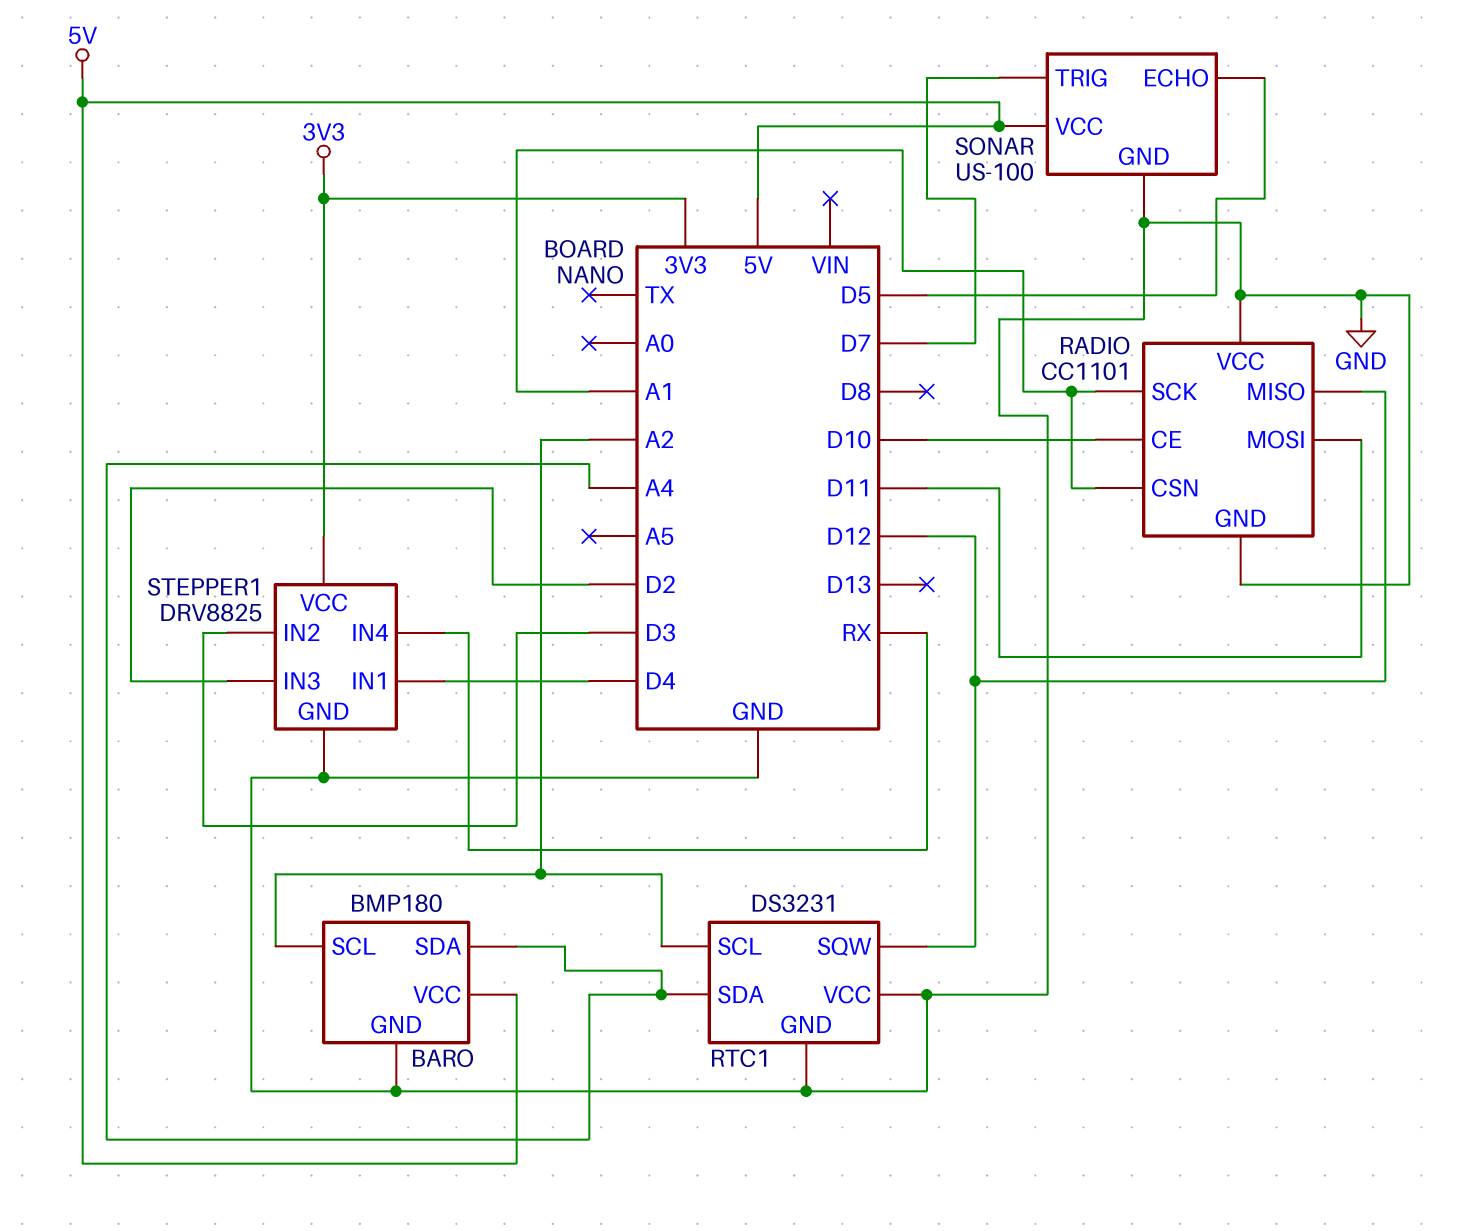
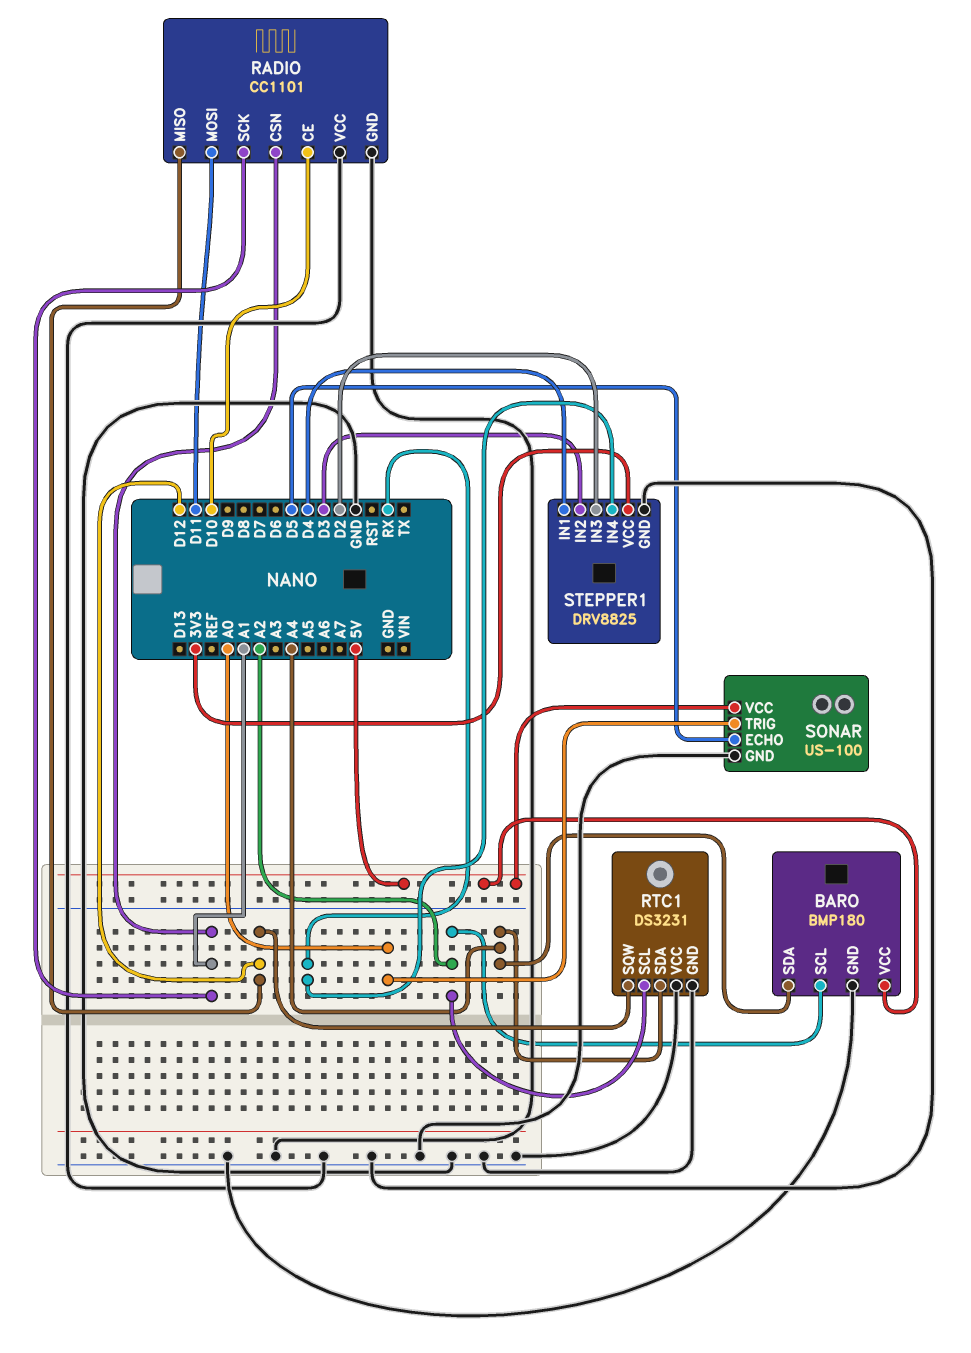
SONAR pin TRIG: D7 -> A0

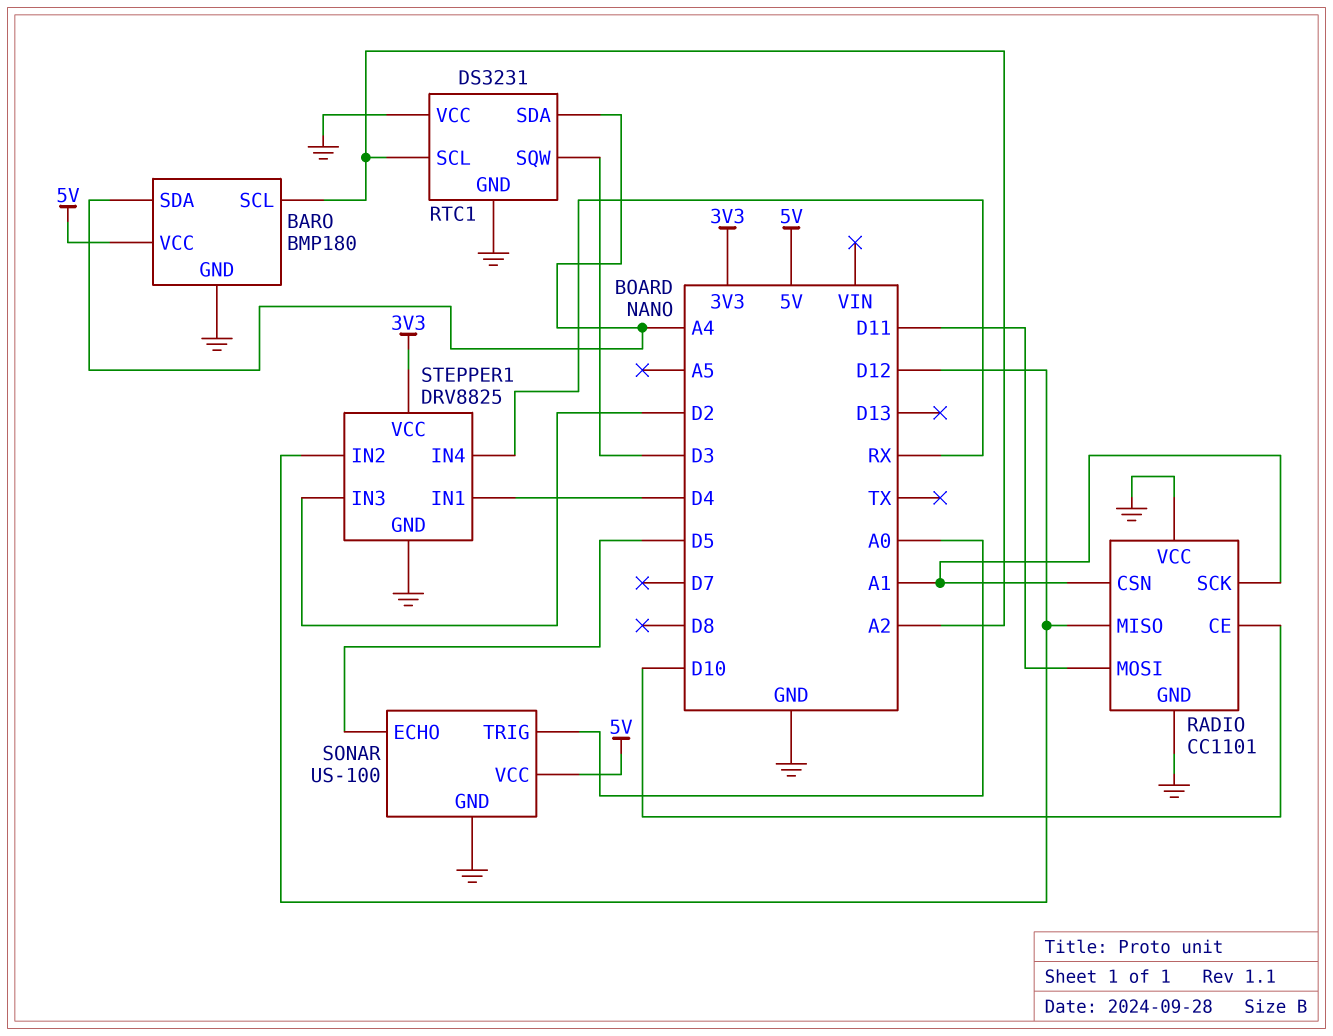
RTC1 pin SQW: D12 -> D3
STEPPER1 pin IN2: D3 -> D12

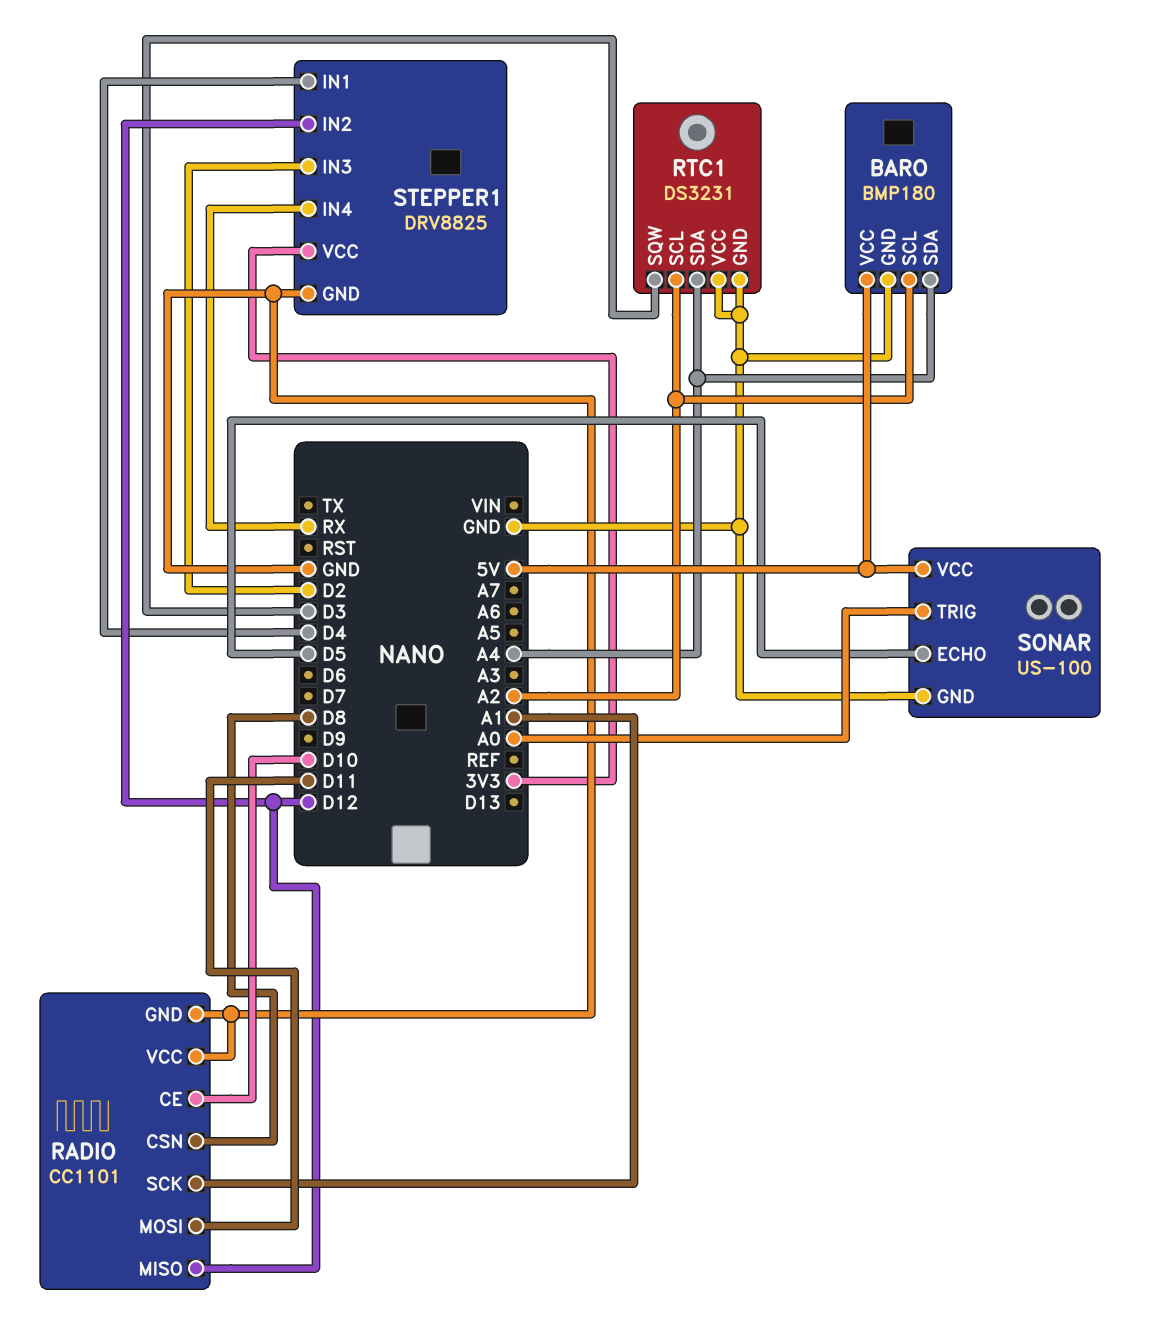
RADIO pin CSN: A1 -> D8

